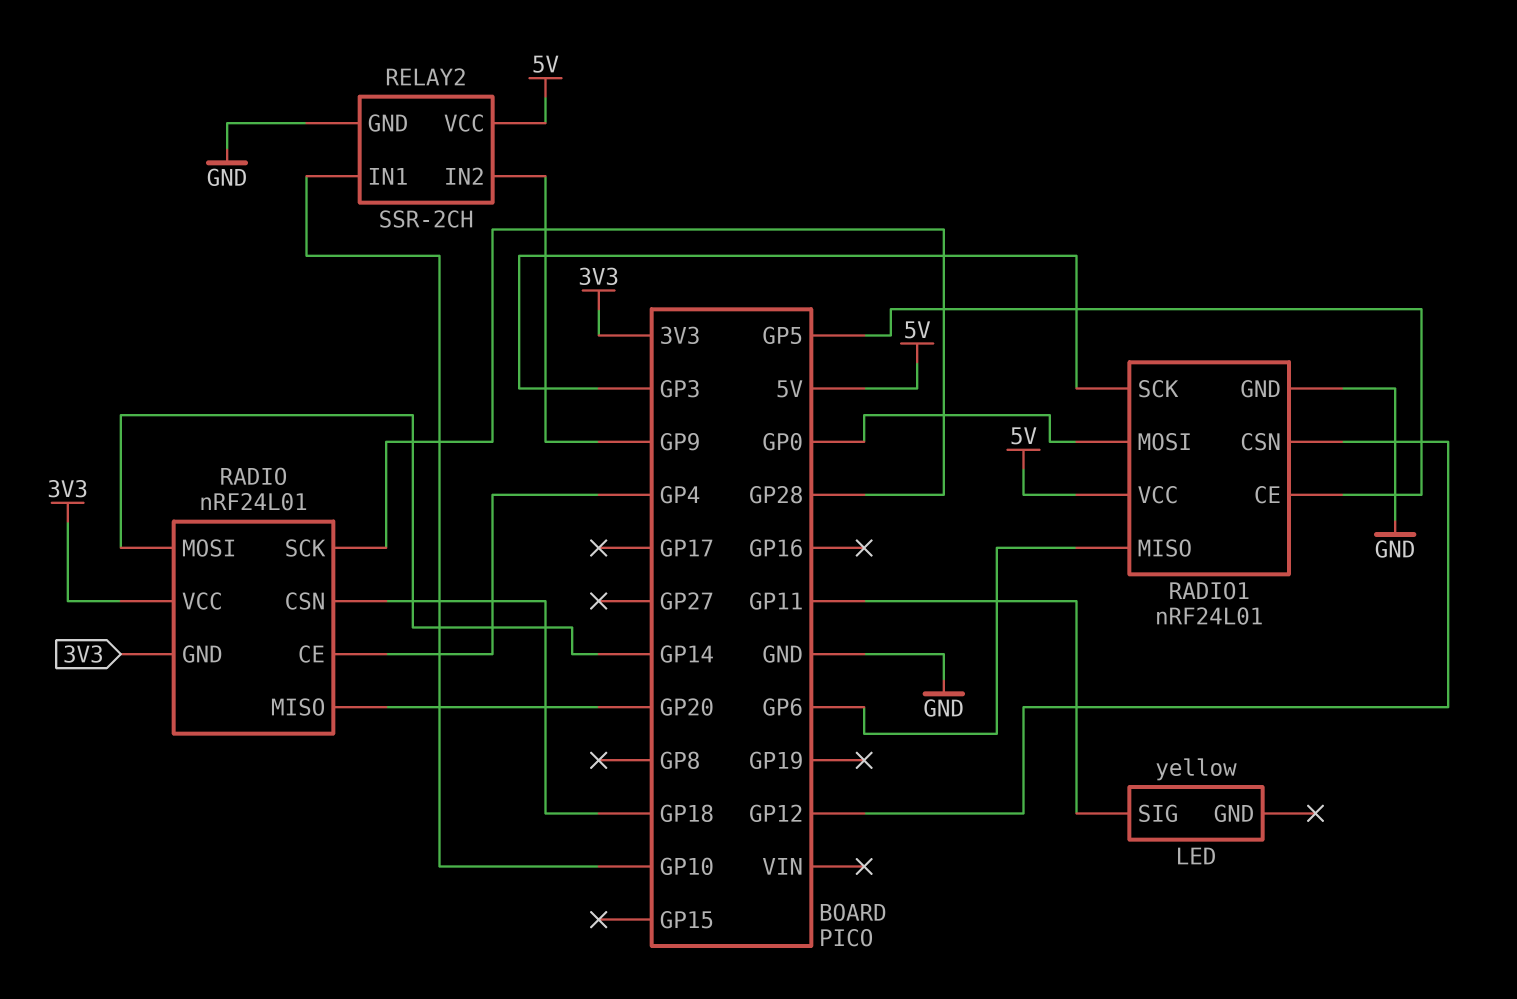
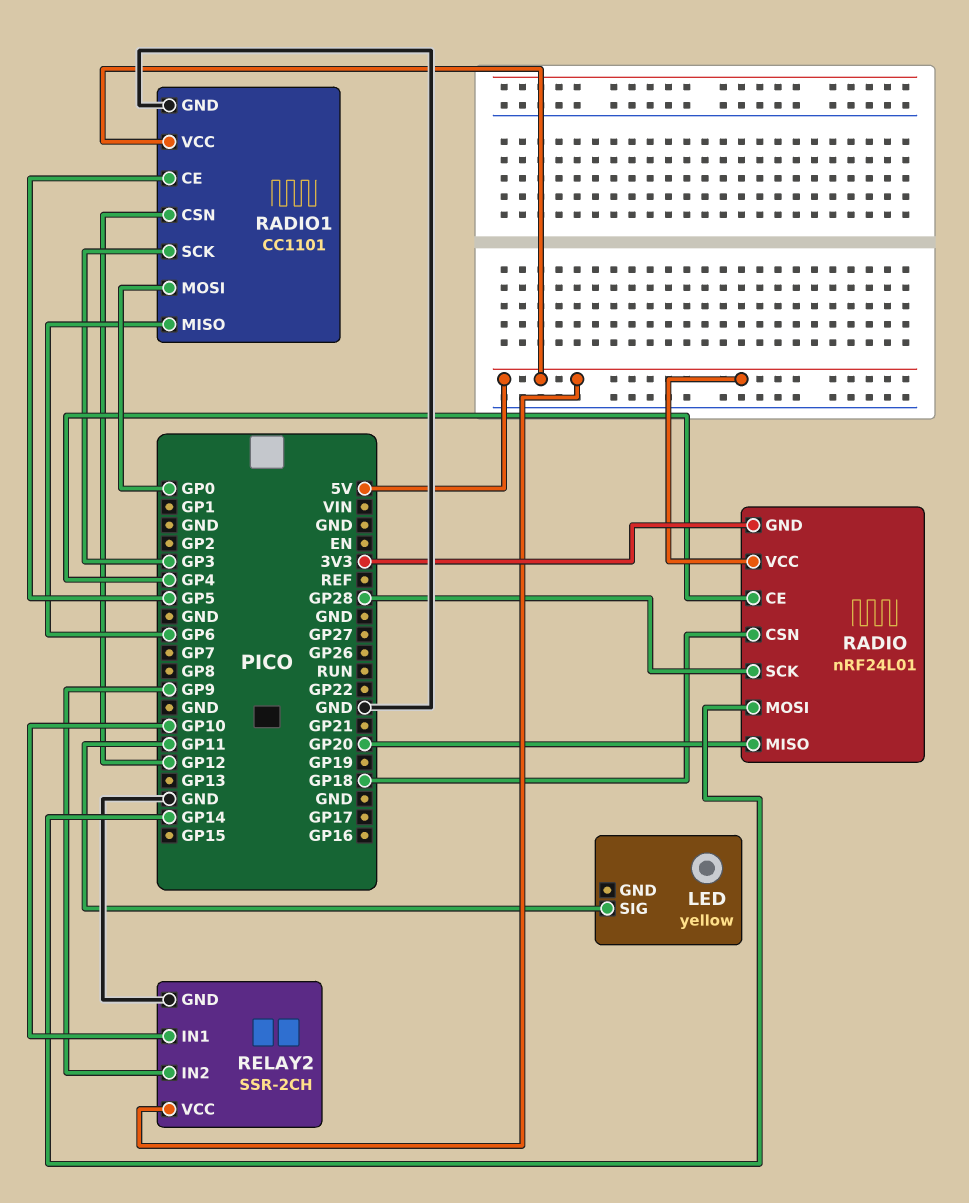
RADIO pin VCC: 3V3 -> 5V
RADIO1: nRF24L01 -> CC1101

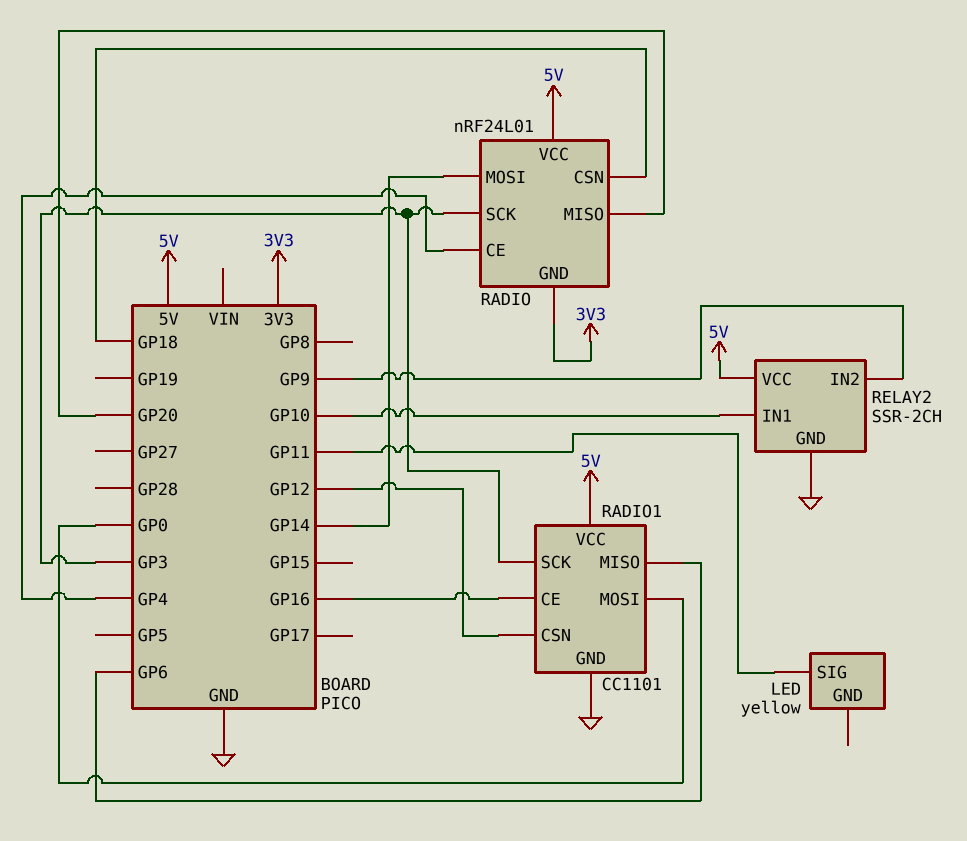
RADIO pin SCK: GP28 -> GP3
RADIO1 pin CE: GP5 -> GP16

